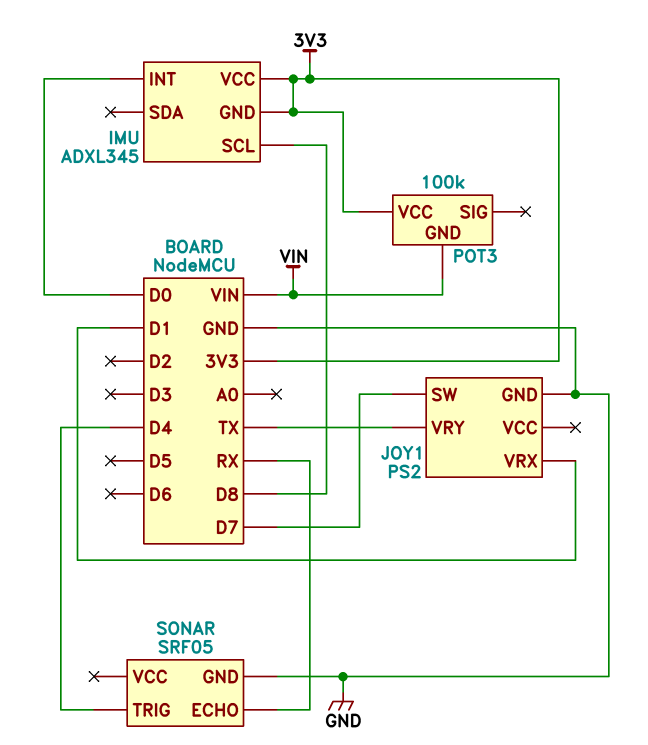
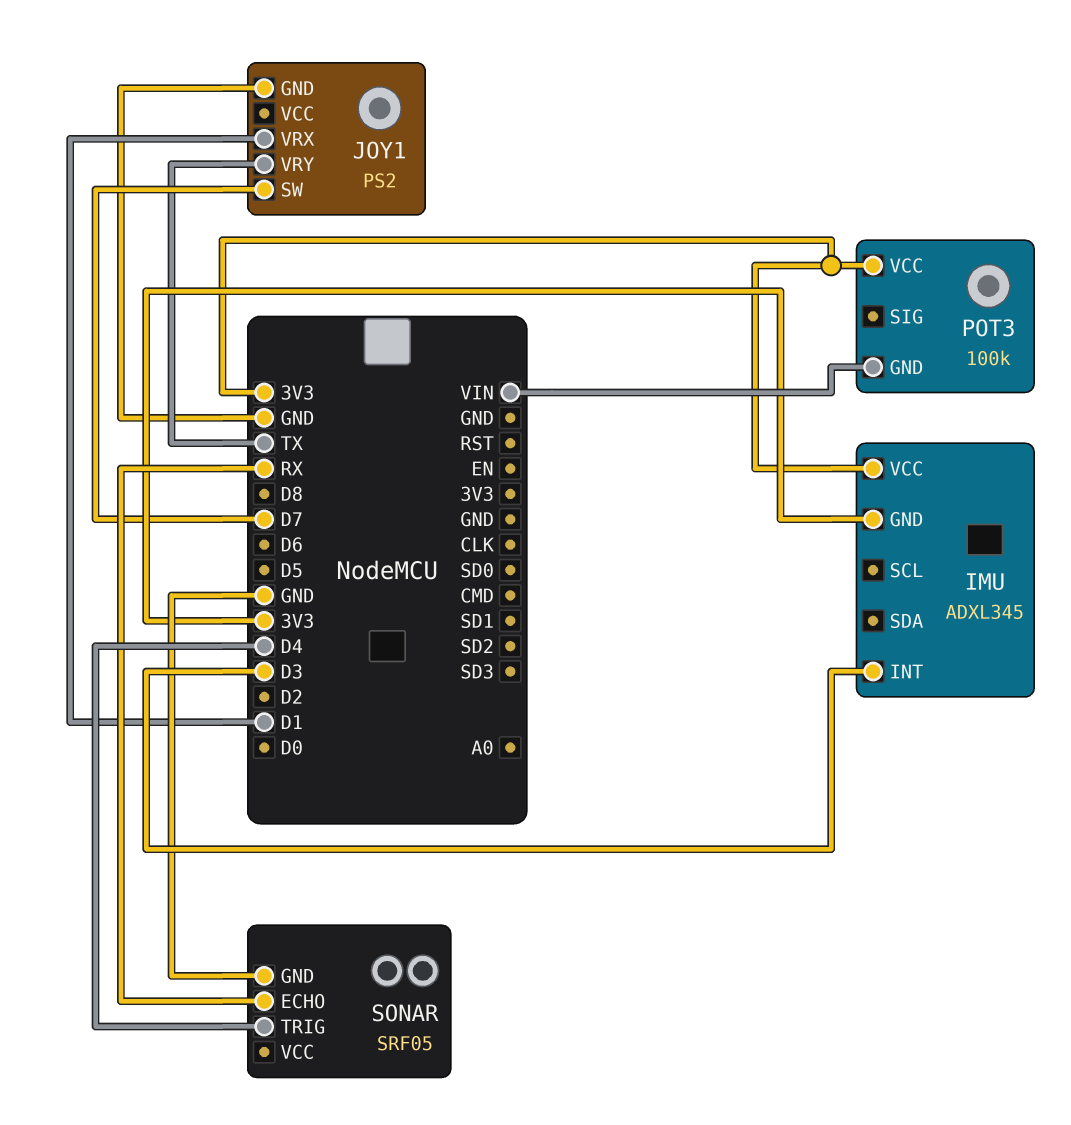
IMU pin INT: D0 -> D3
IMU pin SCL: D8 -> none

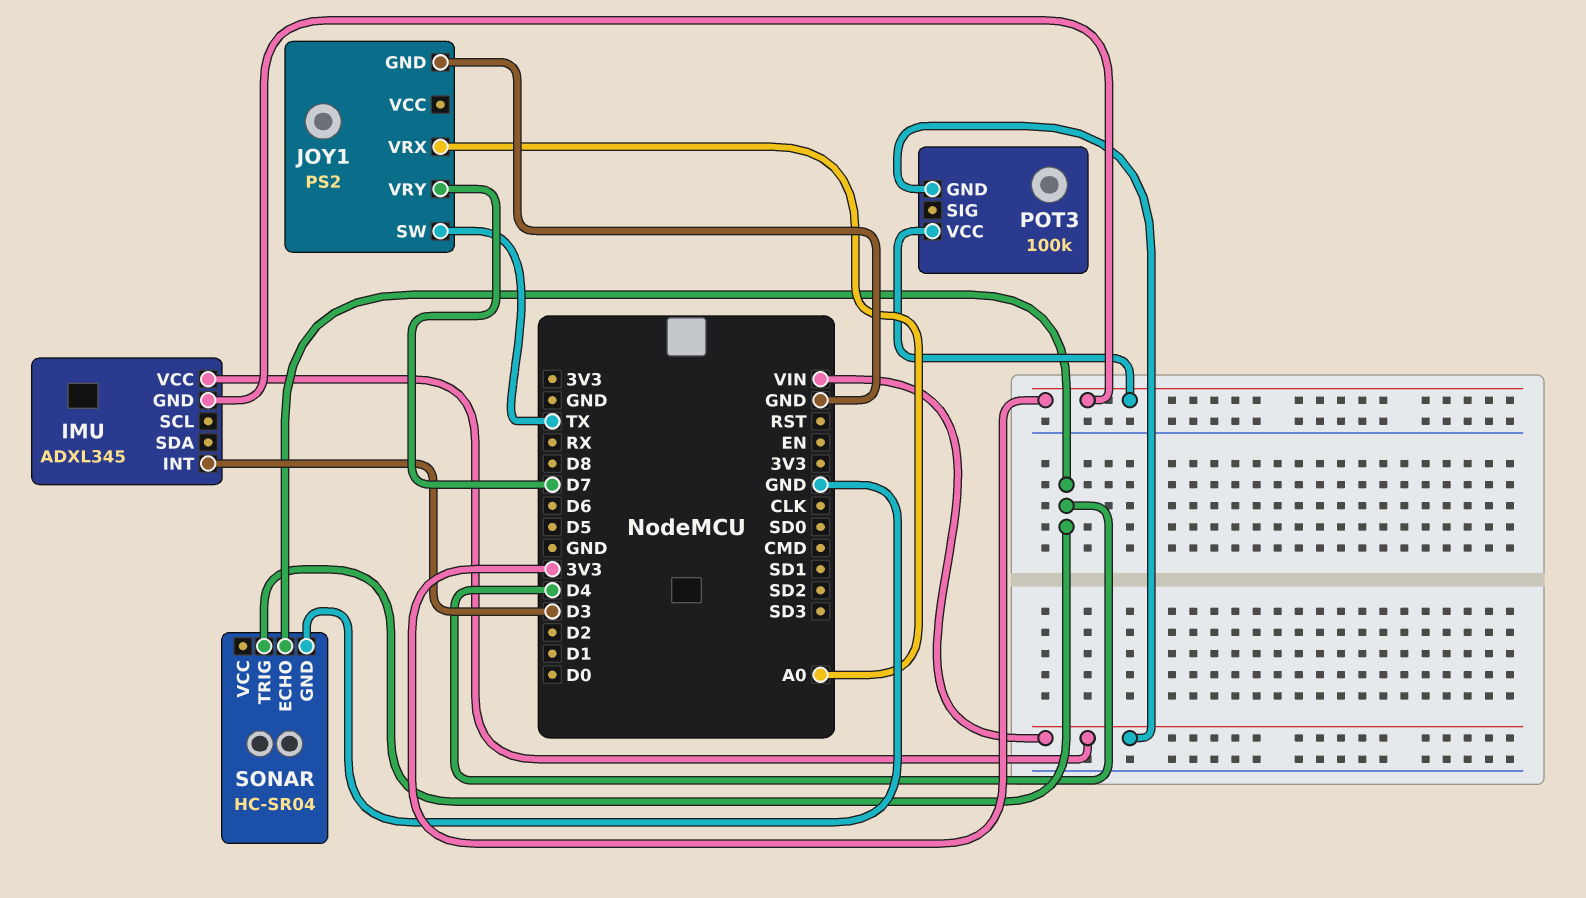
IMU pin VCC: 3V3 -> VIN
JOY1 pin SW: D7 -> TX
JOY1 pin VRX: D1 -> A0
JOY1 pin VRY: TX -> D7
SONAR: SRF05 -> HC-SR04
SONAR pin ECHO: RX -> D4

